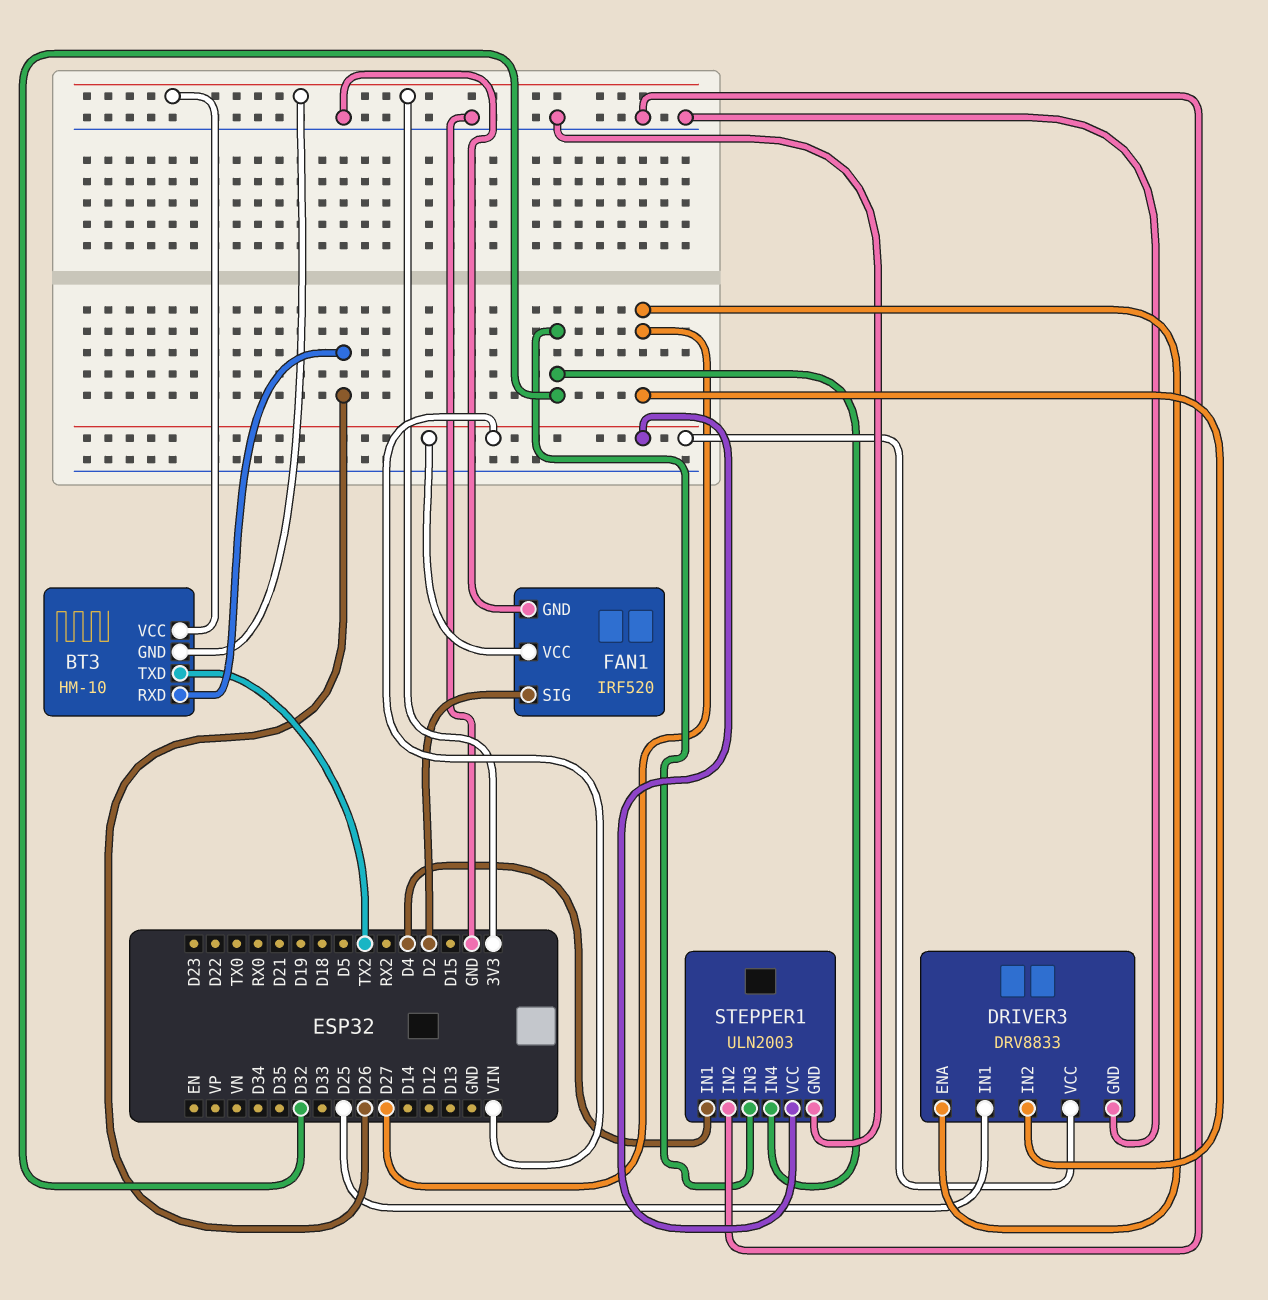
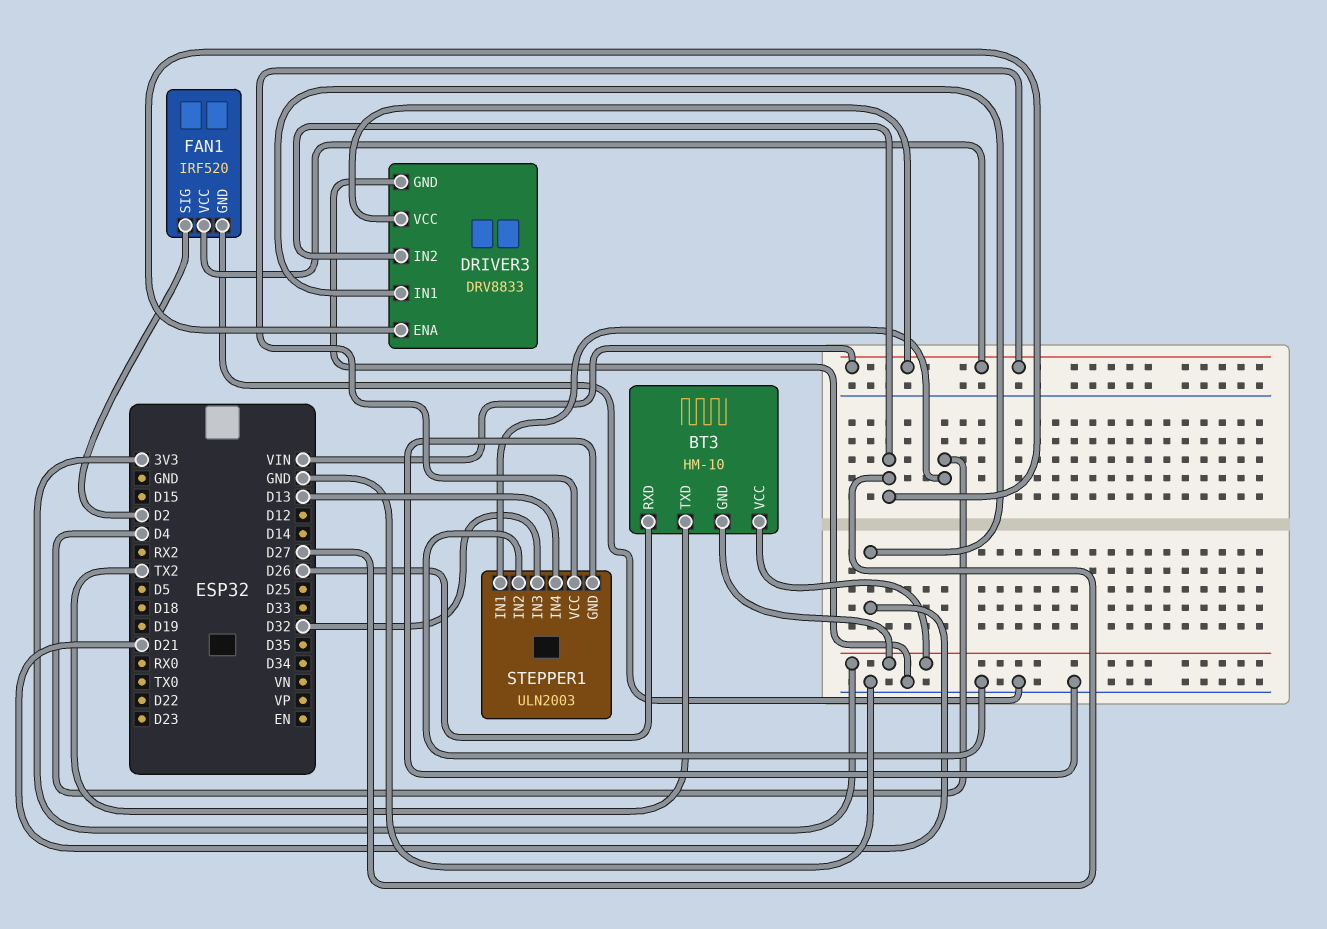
DRIVER3 pin IN1: D25 -> D21
STEPPER1 pin IN4: D32 -> D13

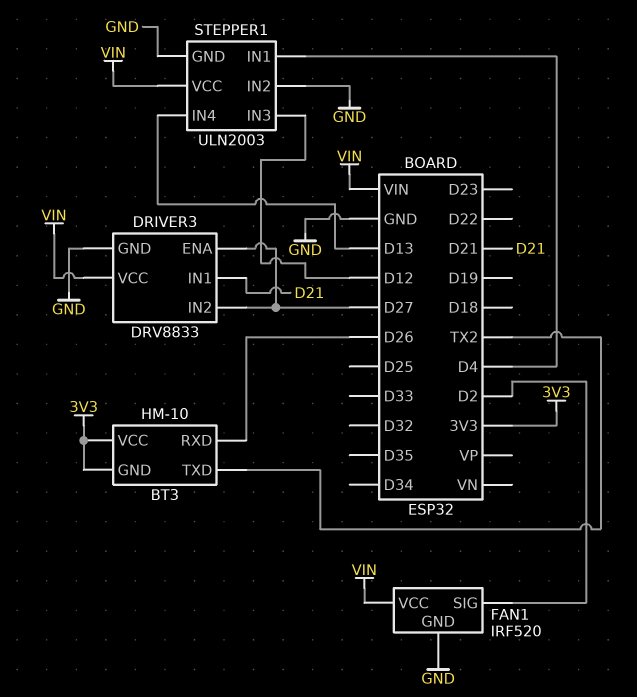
STEPPER1 pin IN3: D32 -> D12

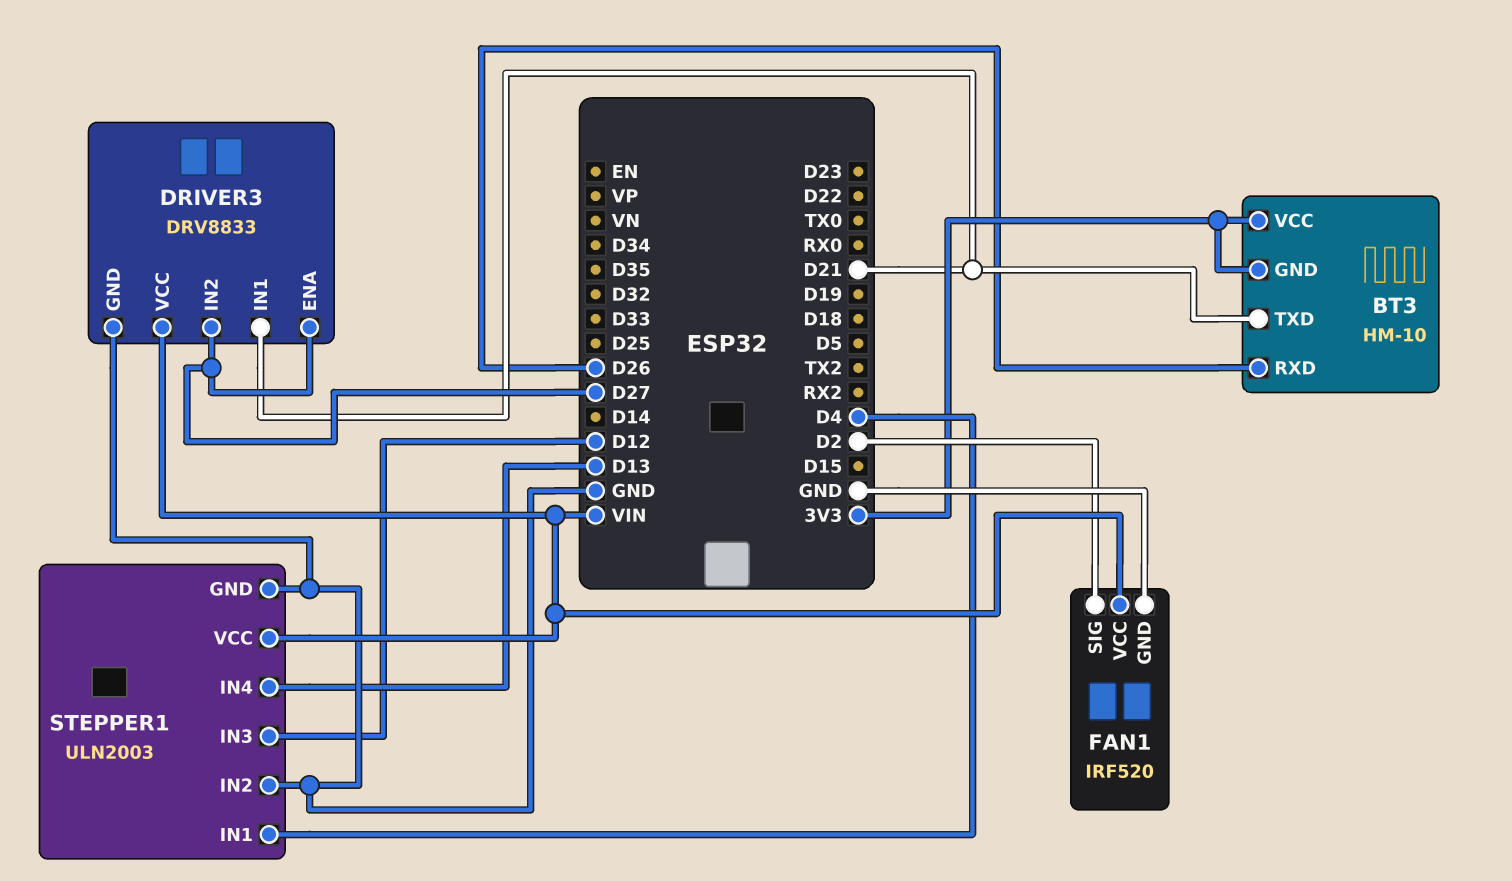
BT3 pin TXD: TX2 -> D21

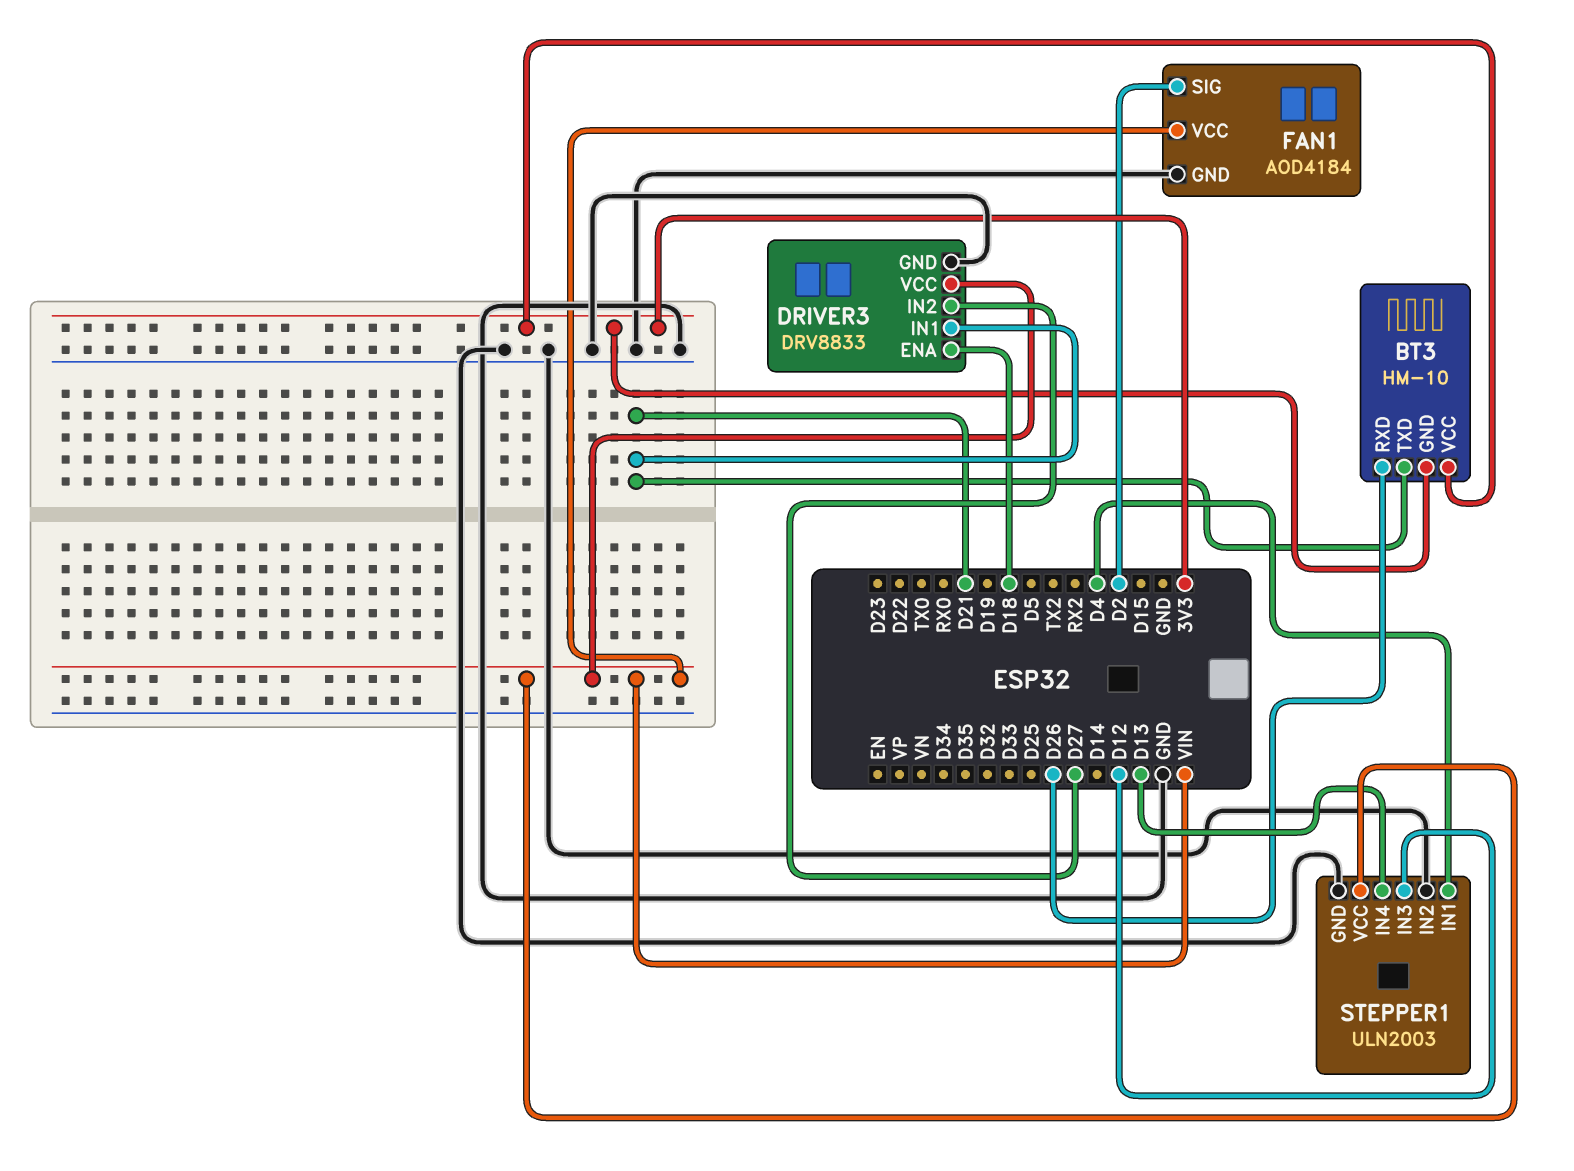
DRIVER3 pin ENA: D27 -> D18
FAN1: IRF520 -> AOD4184

